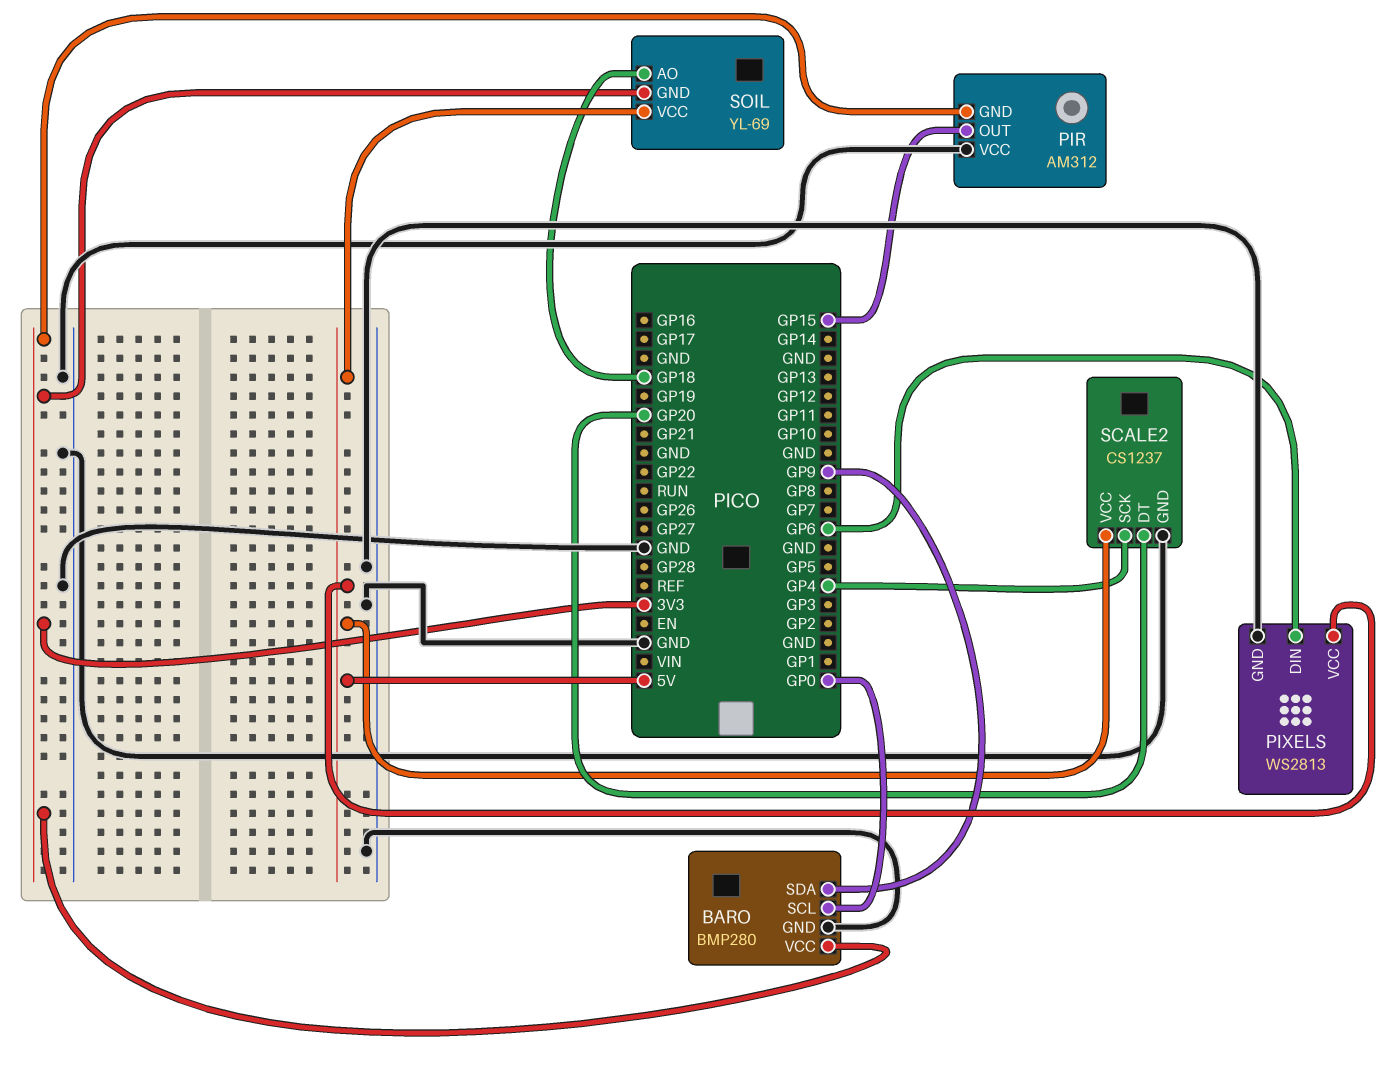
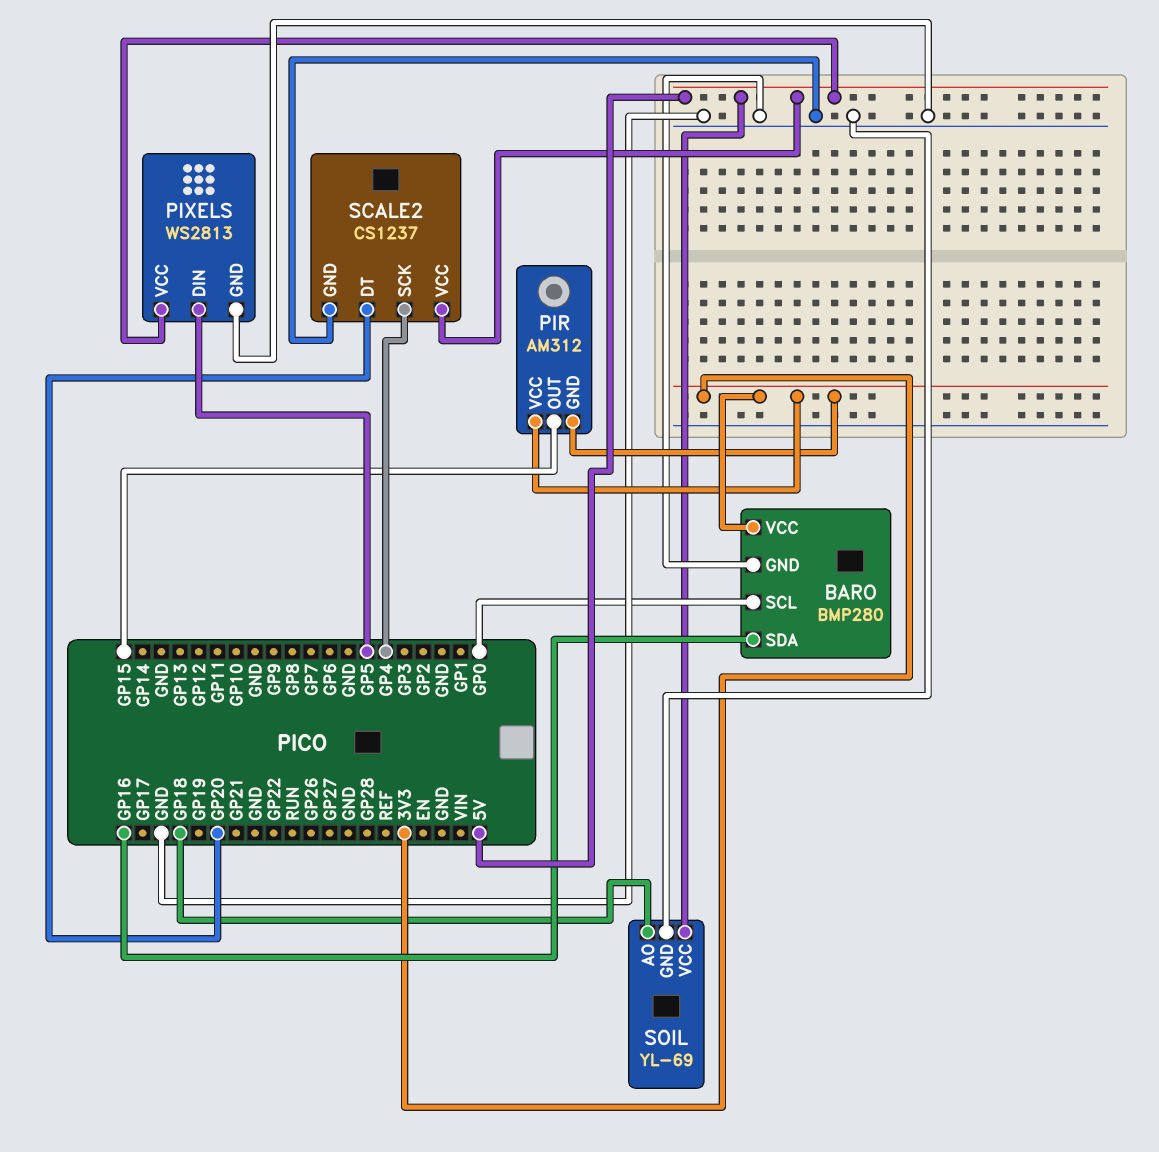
BARO pin SDA: GP9 -> GP16
PIR pin VCC: GND -> 3V3
PIXELS pin DIN: GP6 -> GP5
SOIL pin GND: 3V3 -> GND

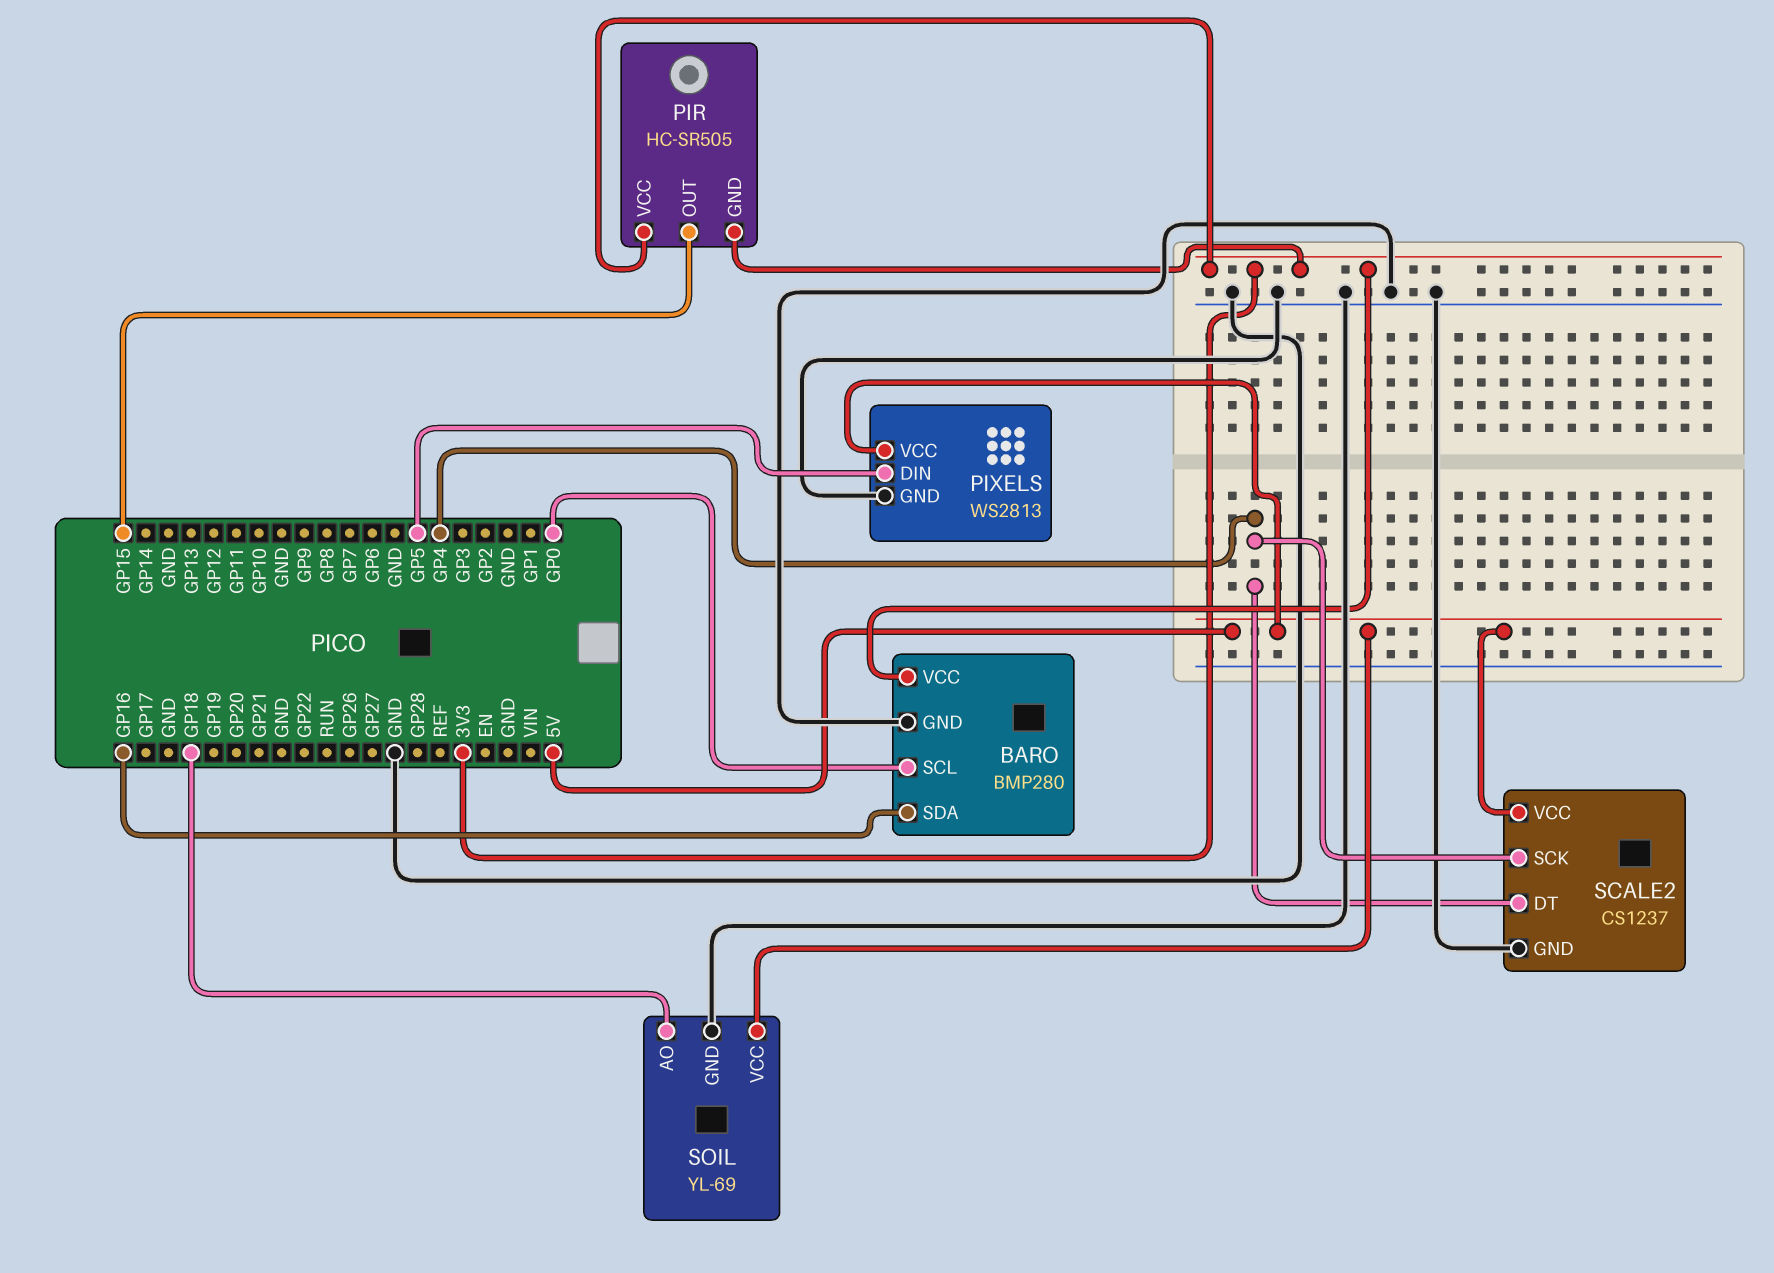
PIR: AM312 -> HC-SR505
SCALE2 pin DT: GP20 -> GP4

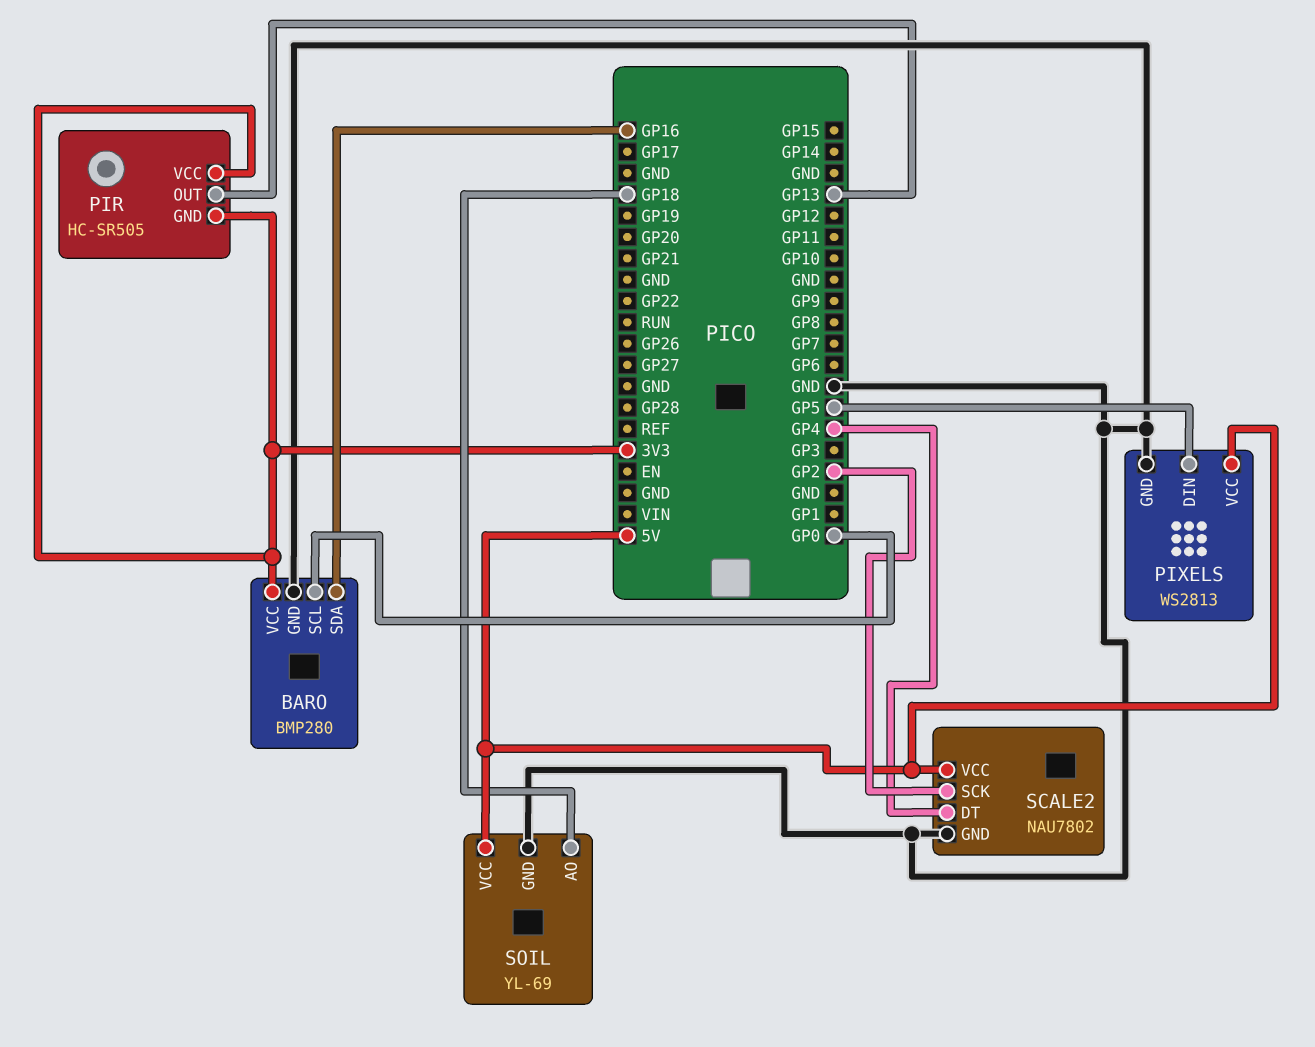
PIR pin OUT: GP15 -> GP13
SCALE2: CS1237 -> NAU7802
SCALE2 pin SCK: GP4 -> GP2

